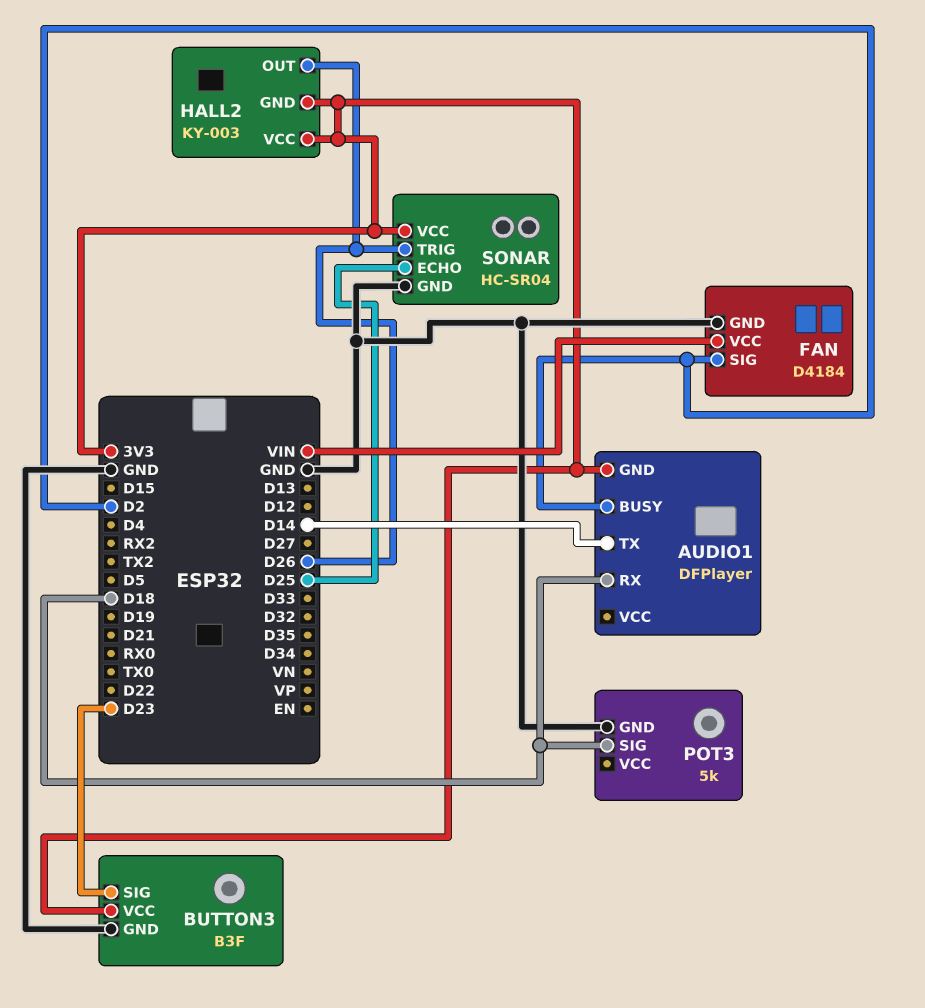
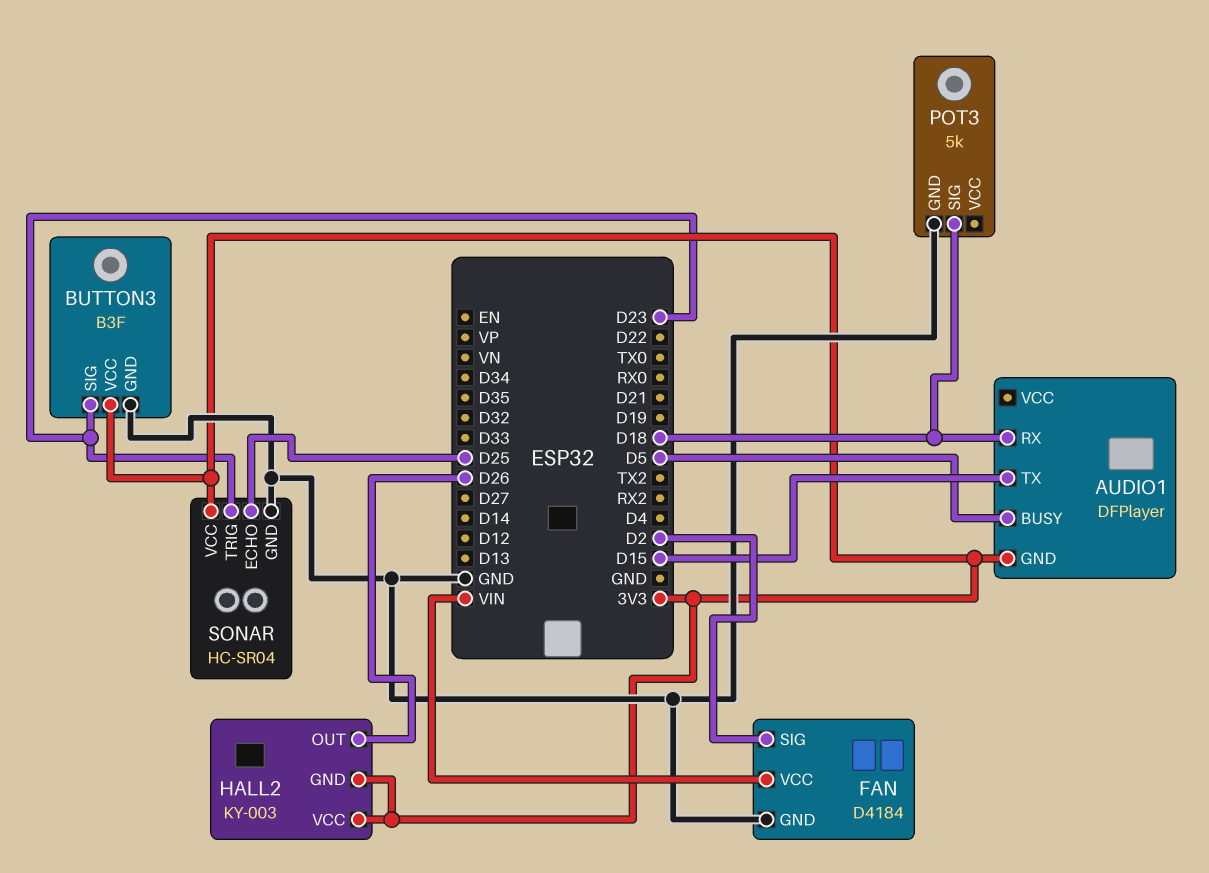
AUDIO1 pin BUSY: D2 -> D5
AUDIO1 pin TX: D14 -> D15
SONAR pin TRIG: D26 -> D23

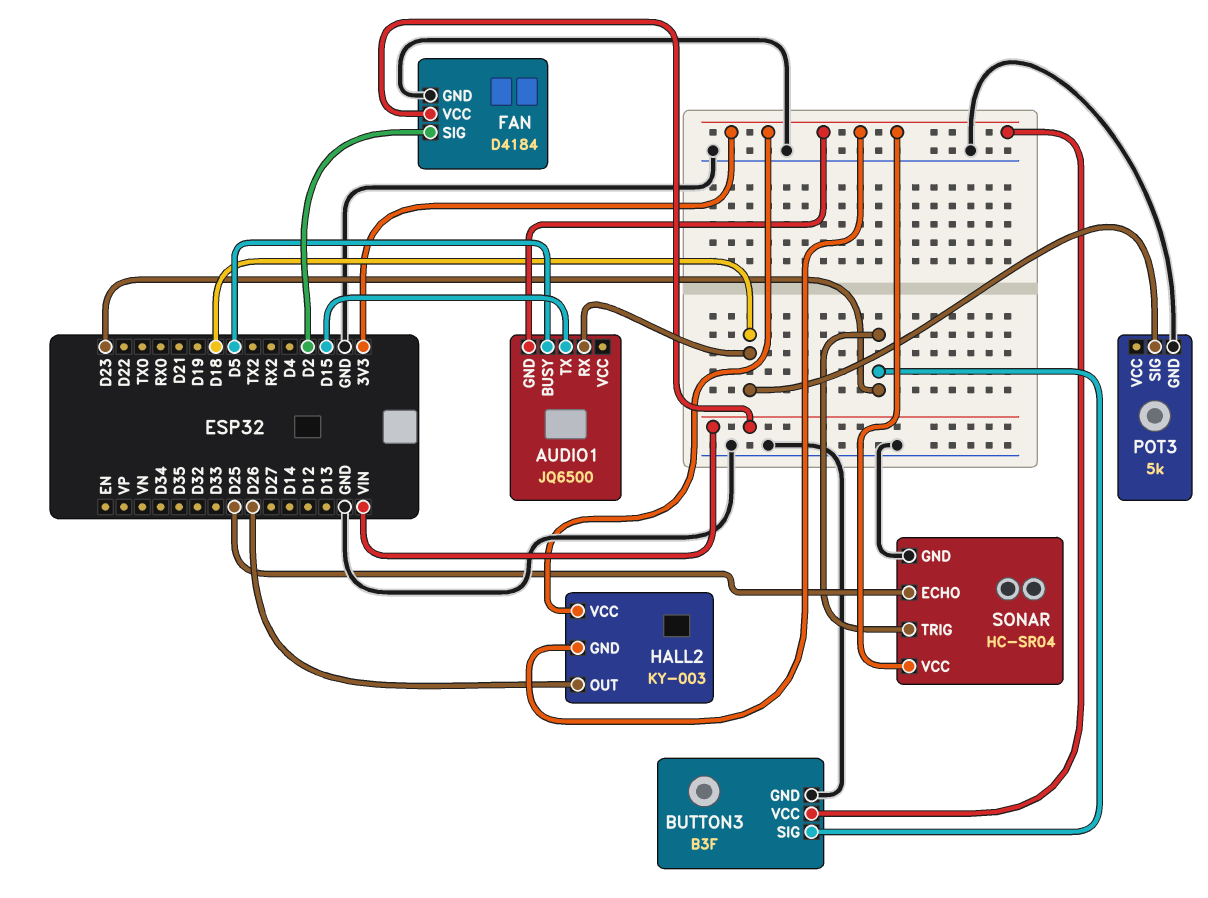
AUDIO1: DFPlayer -> JQ6500

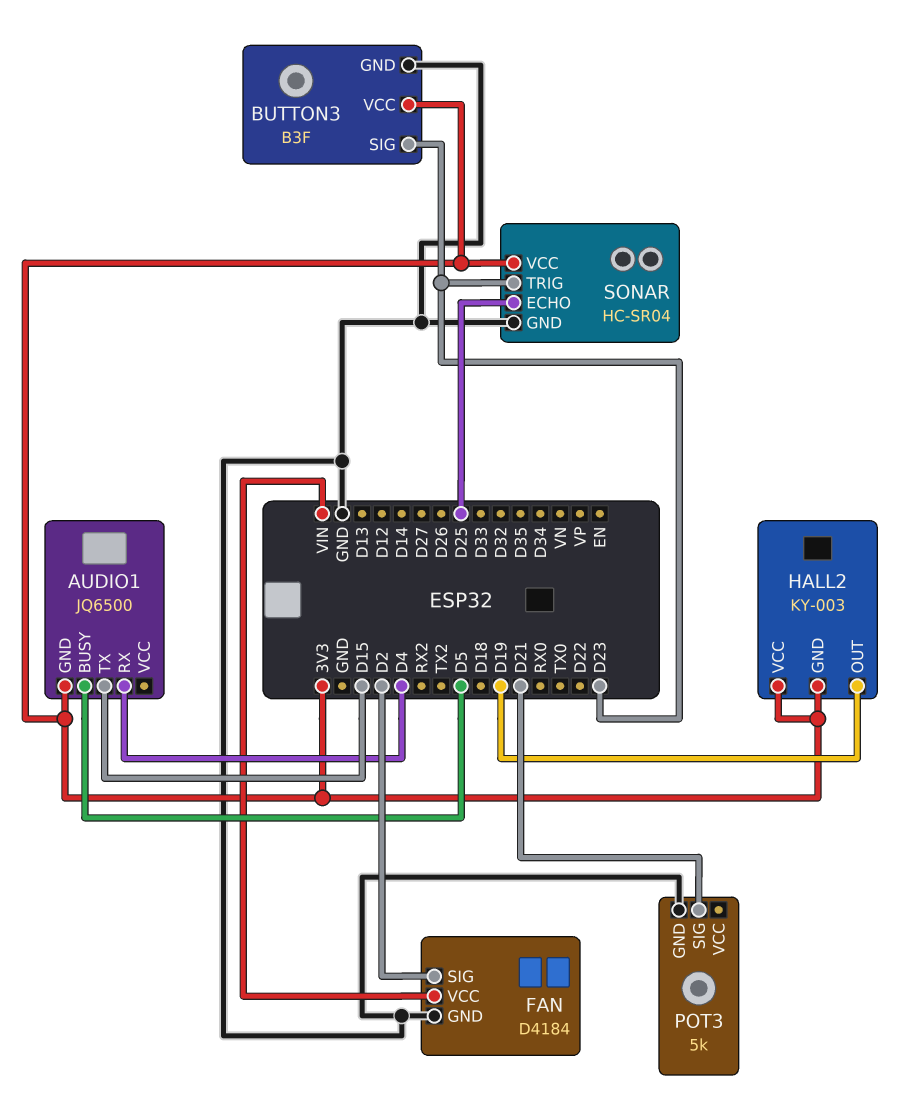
AUDIO1 pin RX: D18 -> D4
HALL2 pin OUT: D26 -> D19
POT3 pin SIG: D18 -> D21

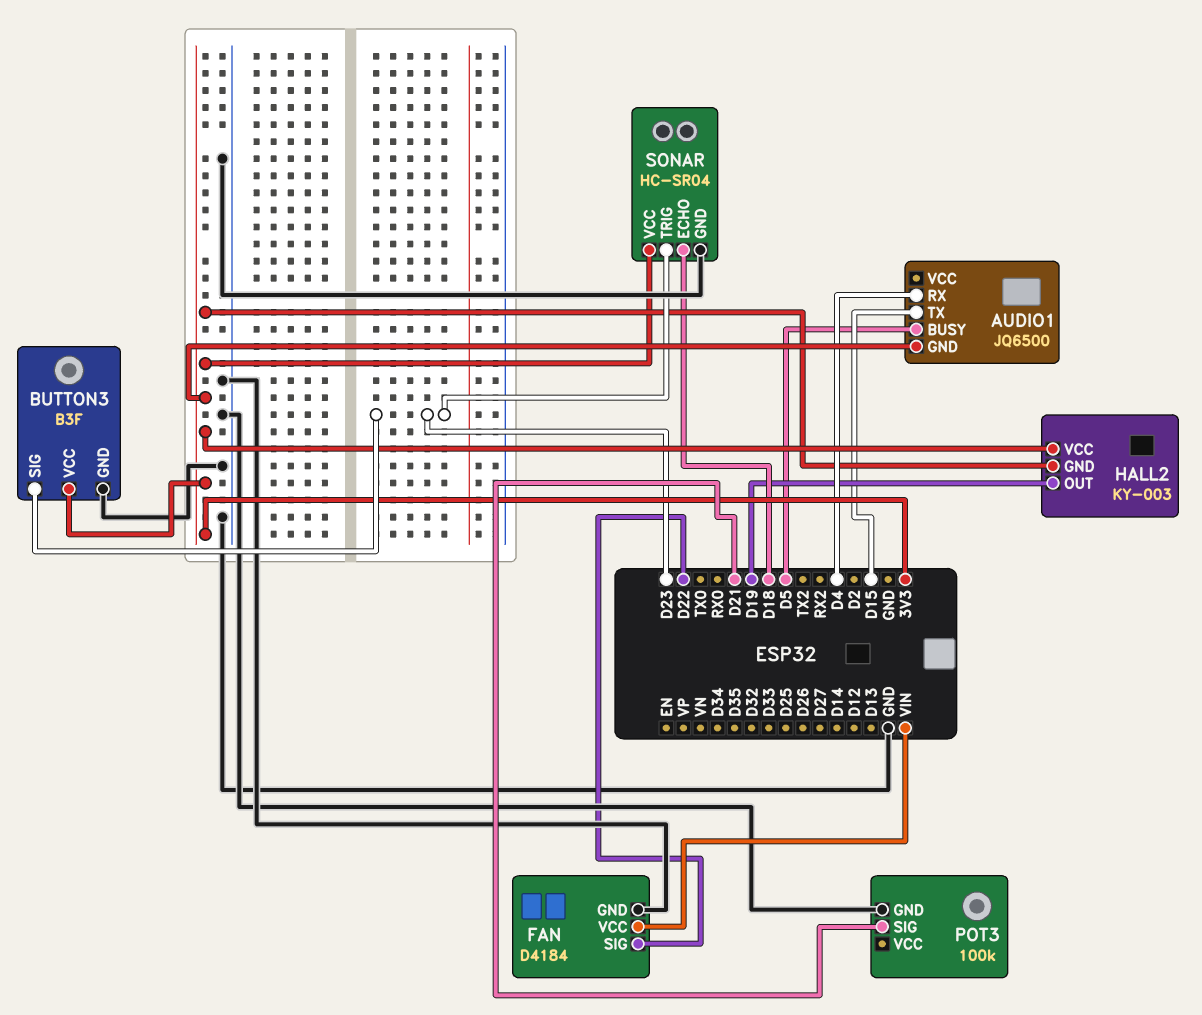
FAN pin SIG: D2 -> D22
POT3: 5k -> 100k
SONAR pin ECHO: D25 -> D18

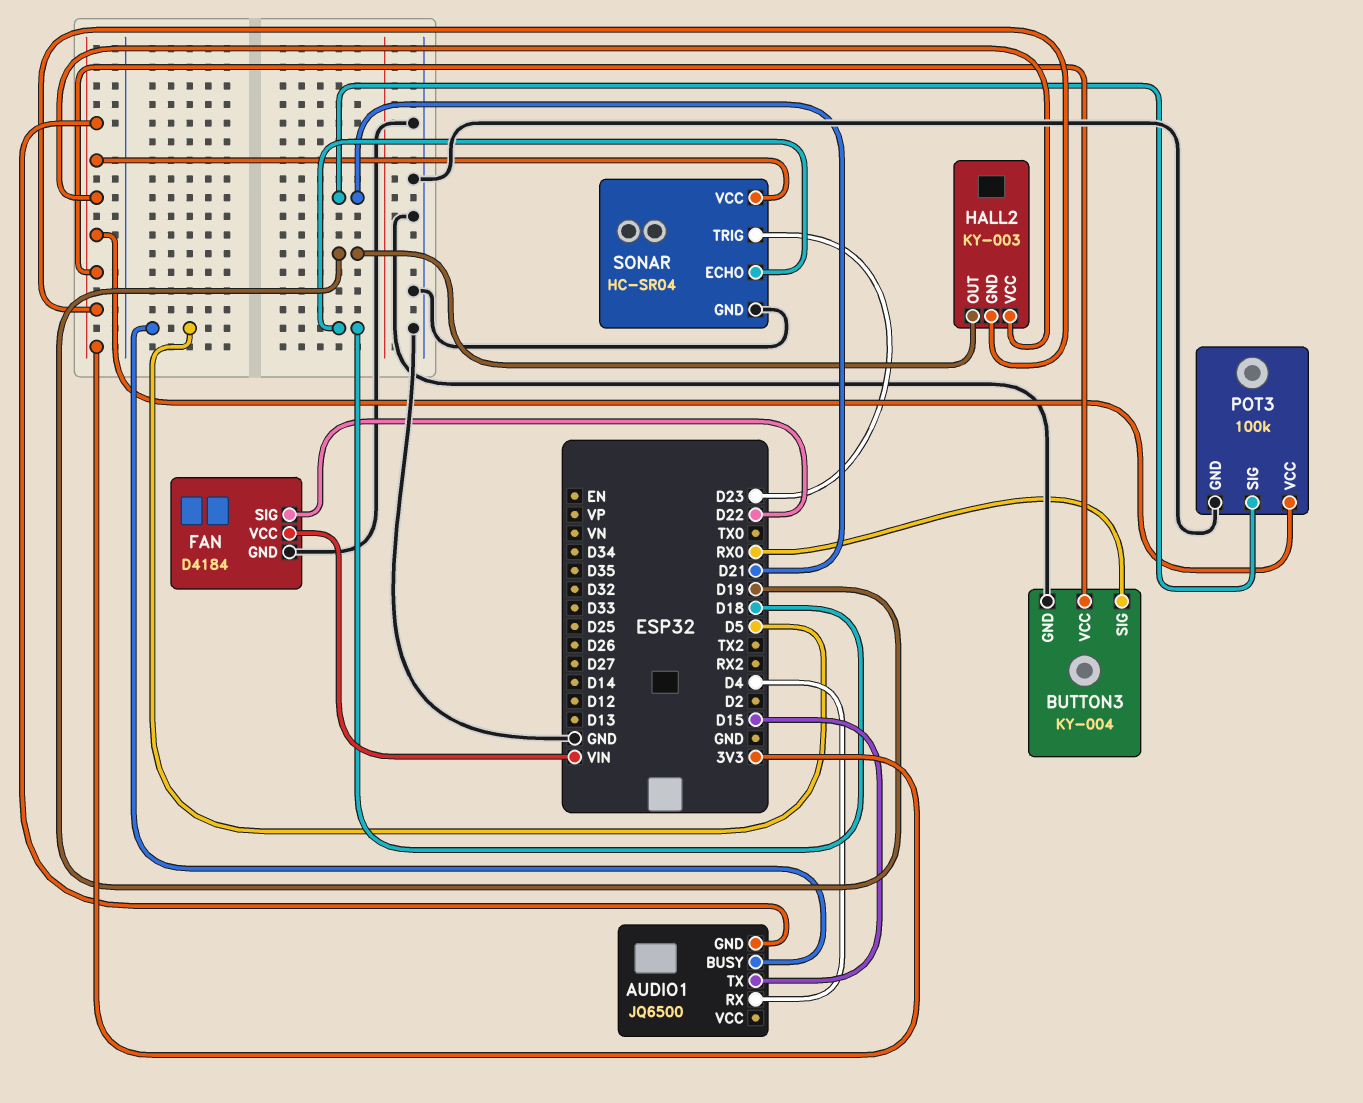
BUTTON3: B3F -> KY-004
BUTTON3 pin SIG: D23 -> RX0
POT3 pin VCC: none -> 3V3

